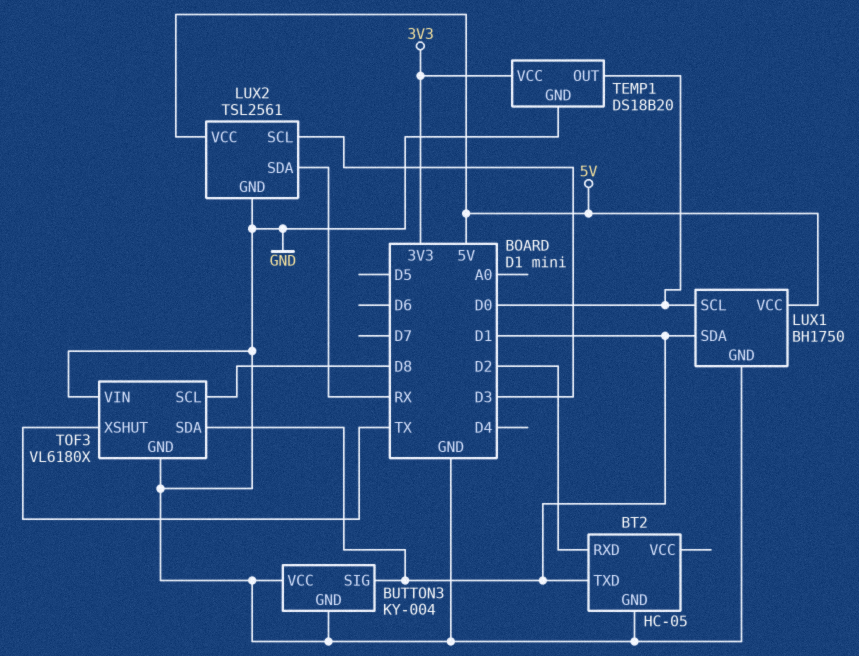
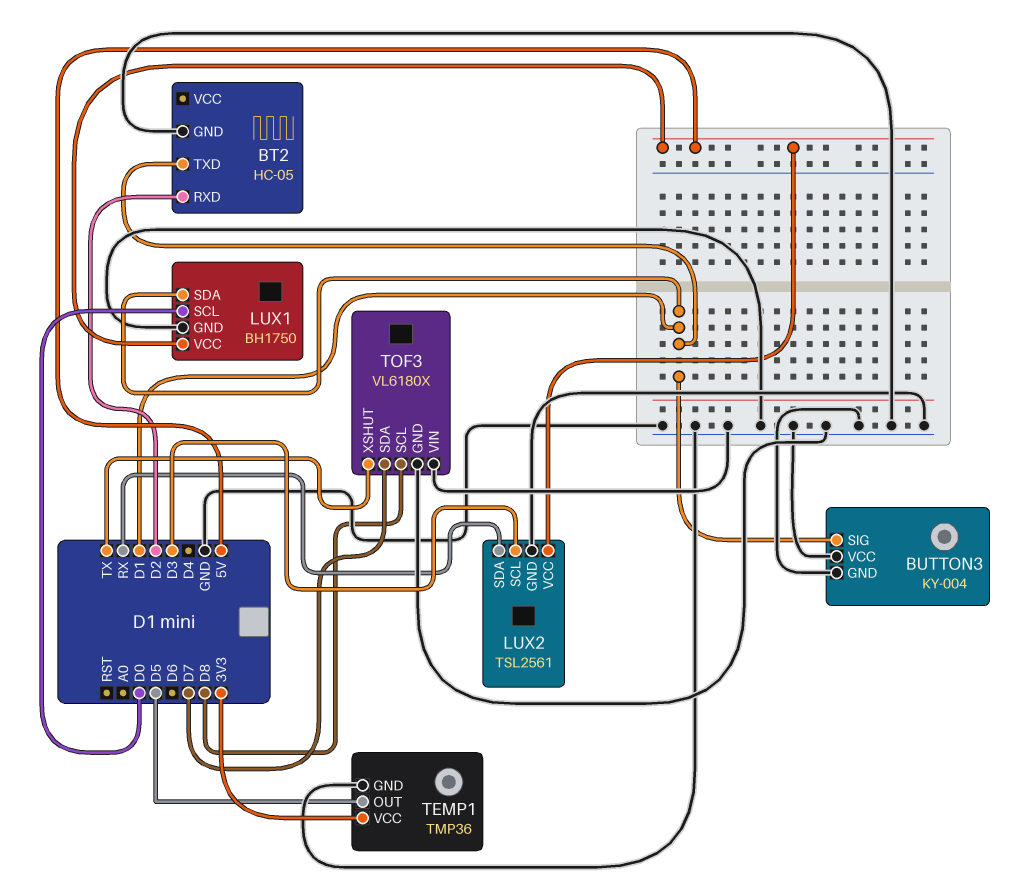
TEMP1: DS18B20 -> TMP36
TEMP1 pin OUT: D0 -> D5
TOF3 pin SDA: D1 -> D7

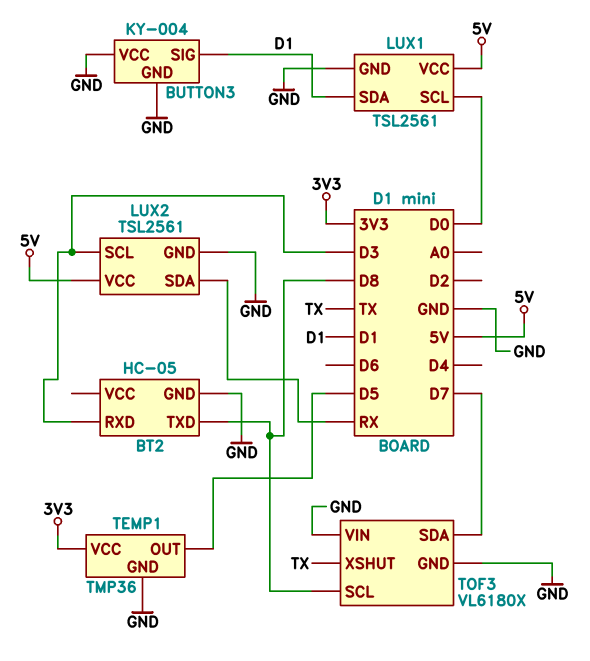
BT2 pin RXD: D2 -> D3
BT2 pin TXD: D1 -> D8
LUX1: BH1750 -> TSL2561

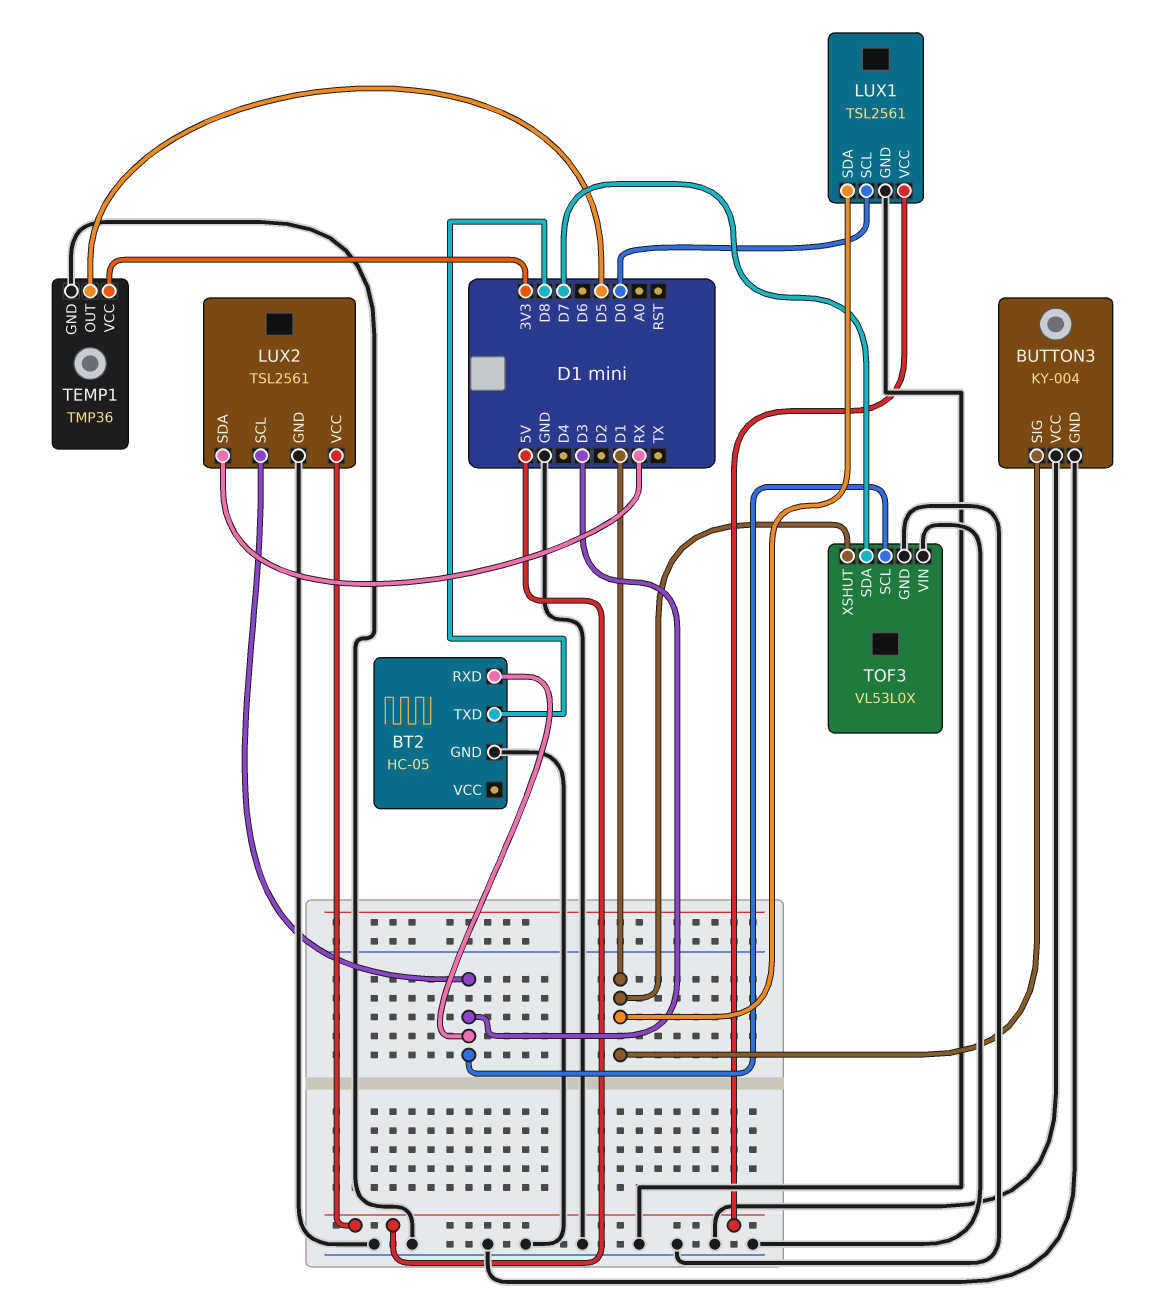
TOF3: VL6180X -> VL53L0X
TOF3 pin SCL: D8 -> D3
TOF3 pin XSHUT: TX -> D1

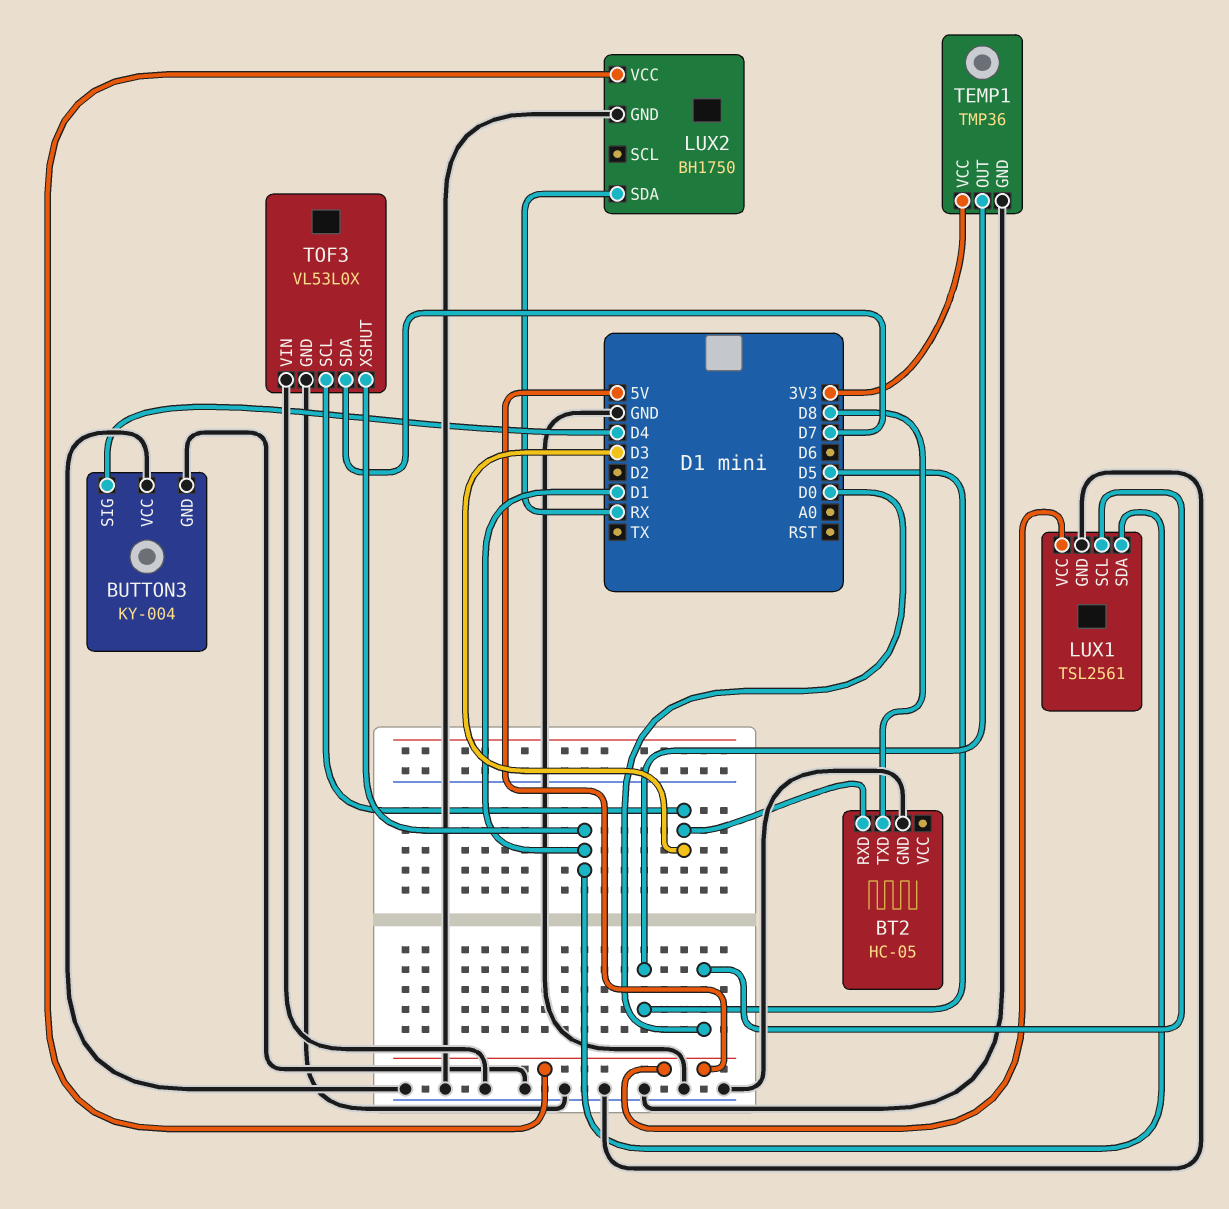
BUTTON3 pin SIG: D1 -> D4
LUX2: TSL2561 -> BH1750
LUX2 pin SCL: D3 -> none

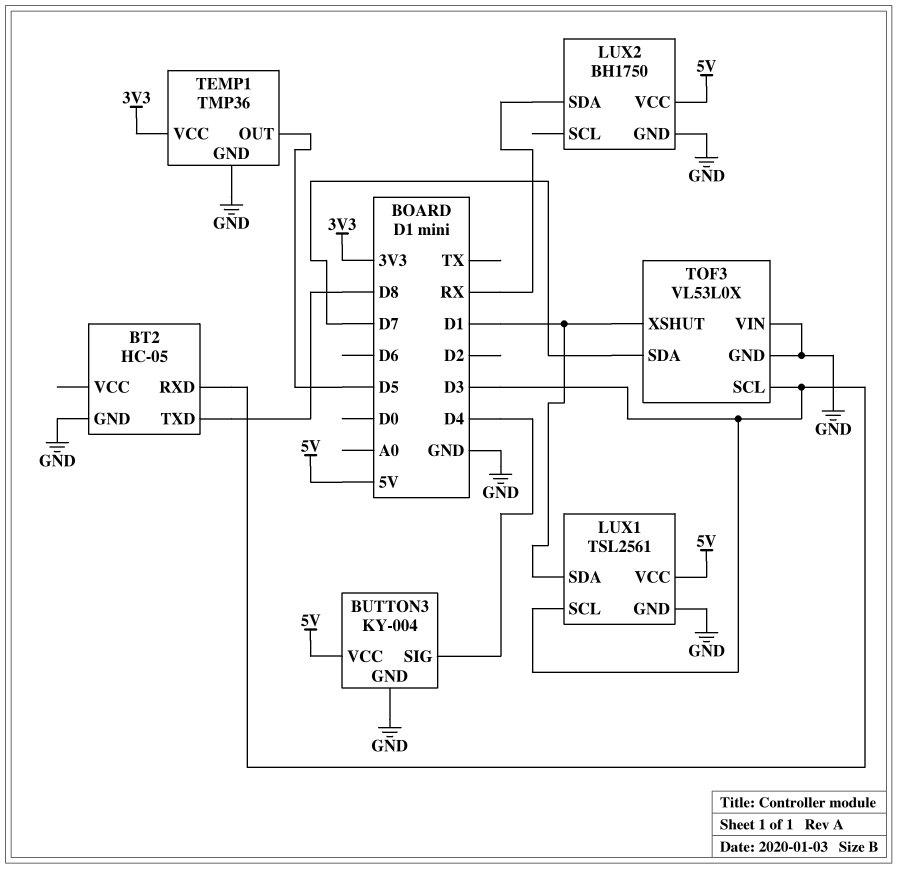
BUTTON3 pin VCC: GND -> 5V
LUX1 pin SCL: D0 -> D3

